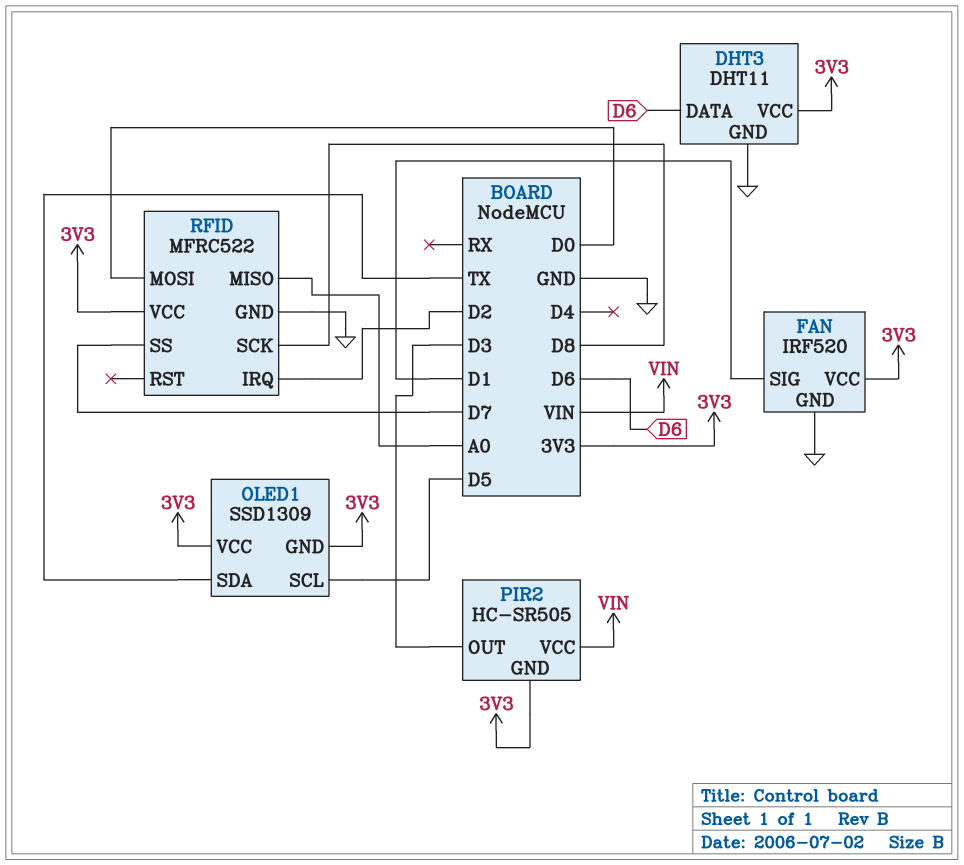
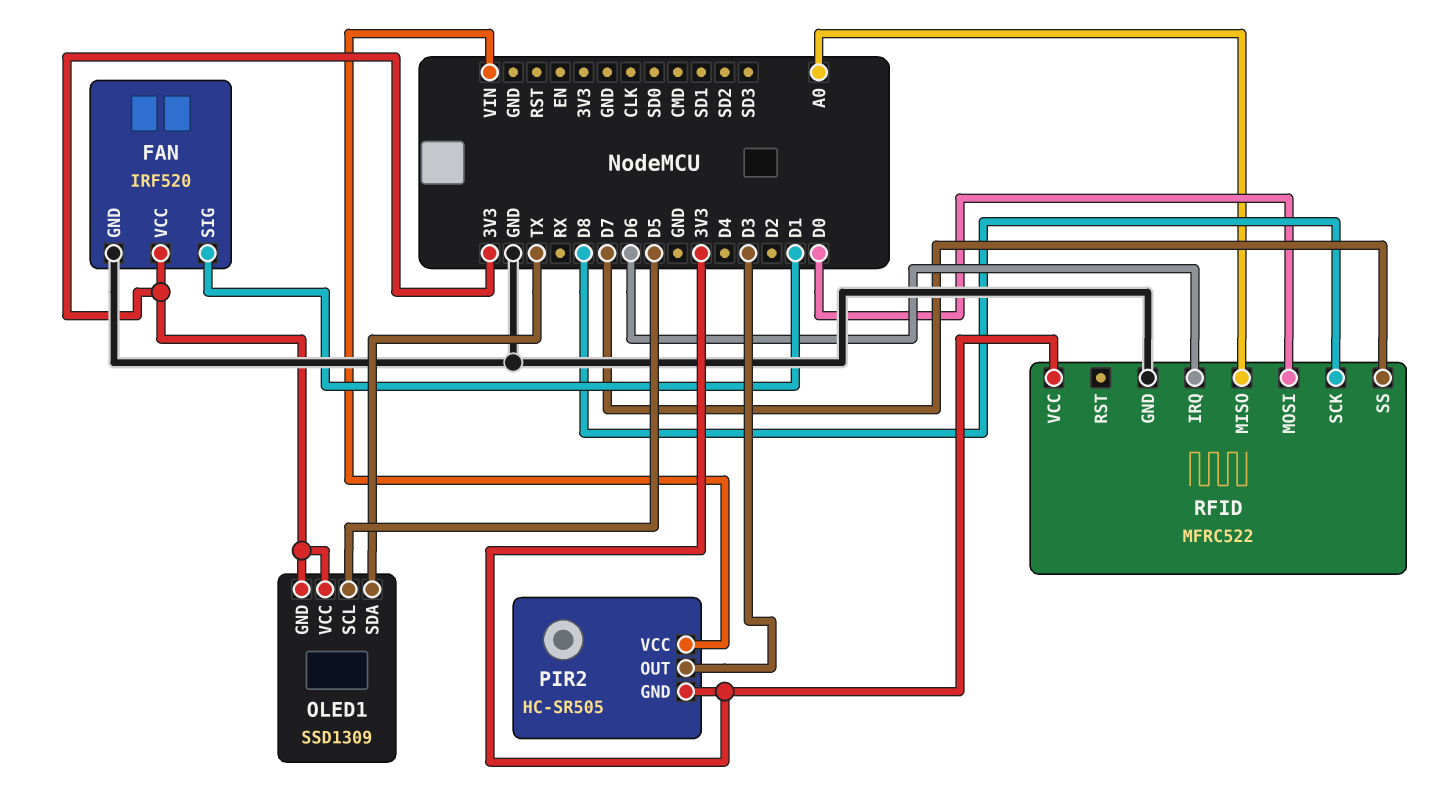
DHT3: DHT11 -> none
DHT3 pin DATA: D6 -> none
DHT3 pin GND: GND -> none
DHT3 pin VCC: 3V3 -> none
RFID pin IRQ: D2 -> D6

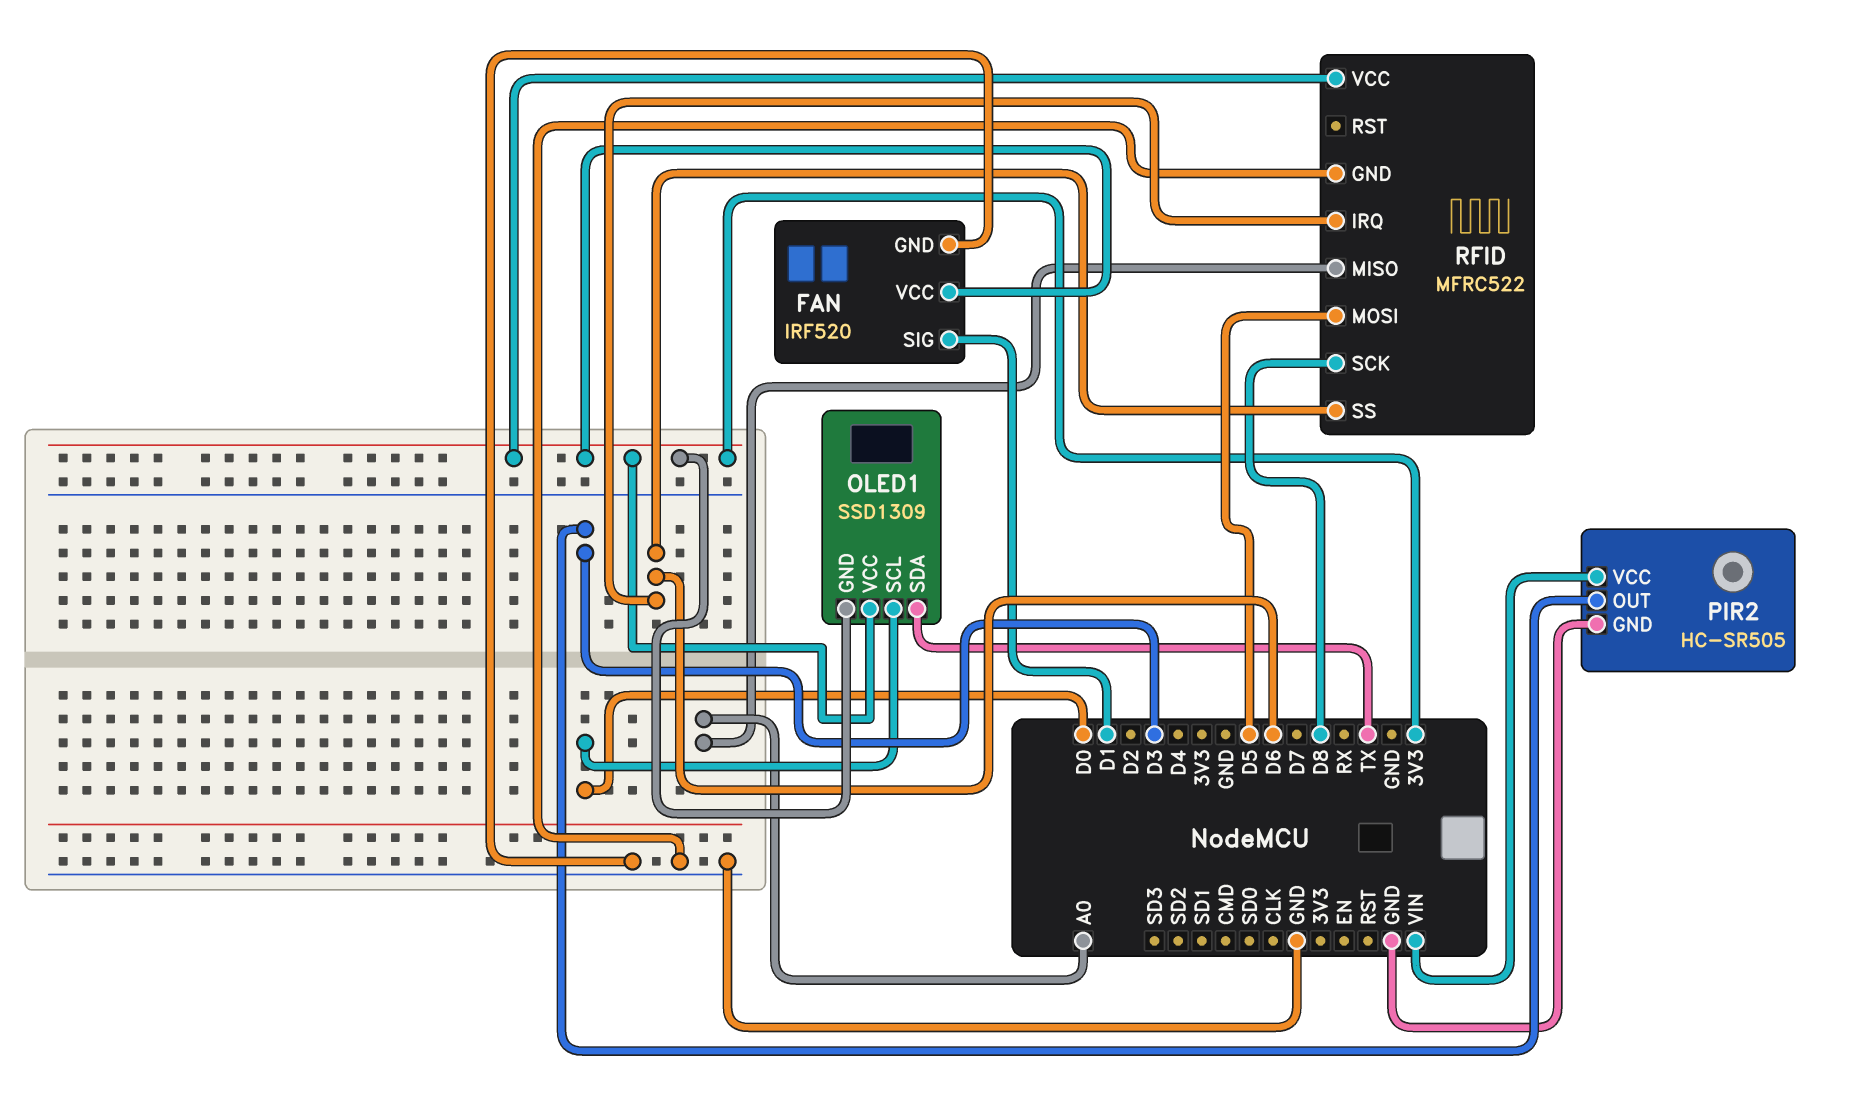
OLED1 pin SCL: D5 -> D0
PIR2 pin GND: 3V3 -> GND
RFID pin MOSI: D0 -> D5
RFID pin SS: D7 -> D6

